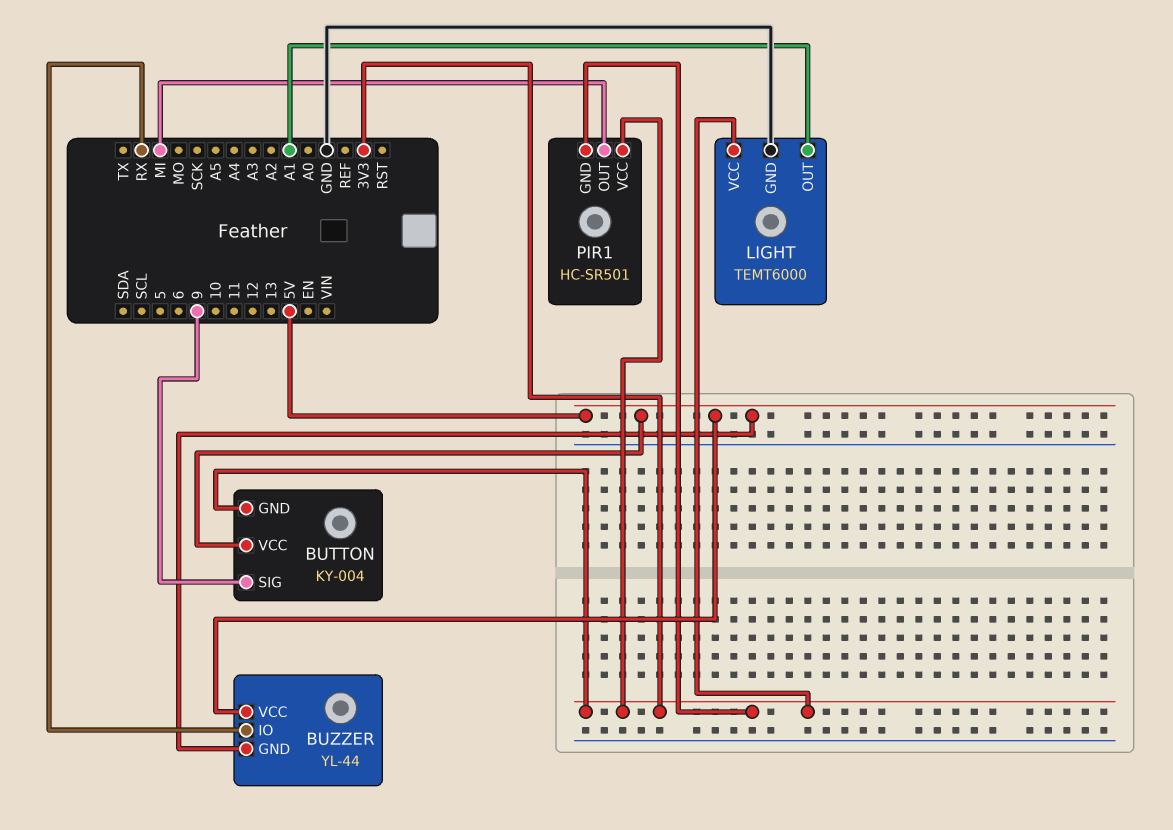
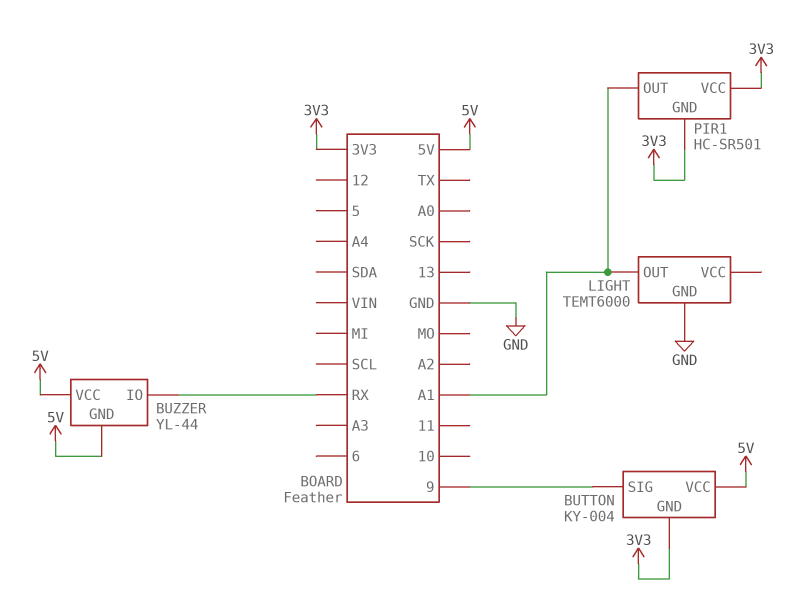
LIGHT pin VCC: 3V3 -> none
PIR1 pin OUT: MI -> A1

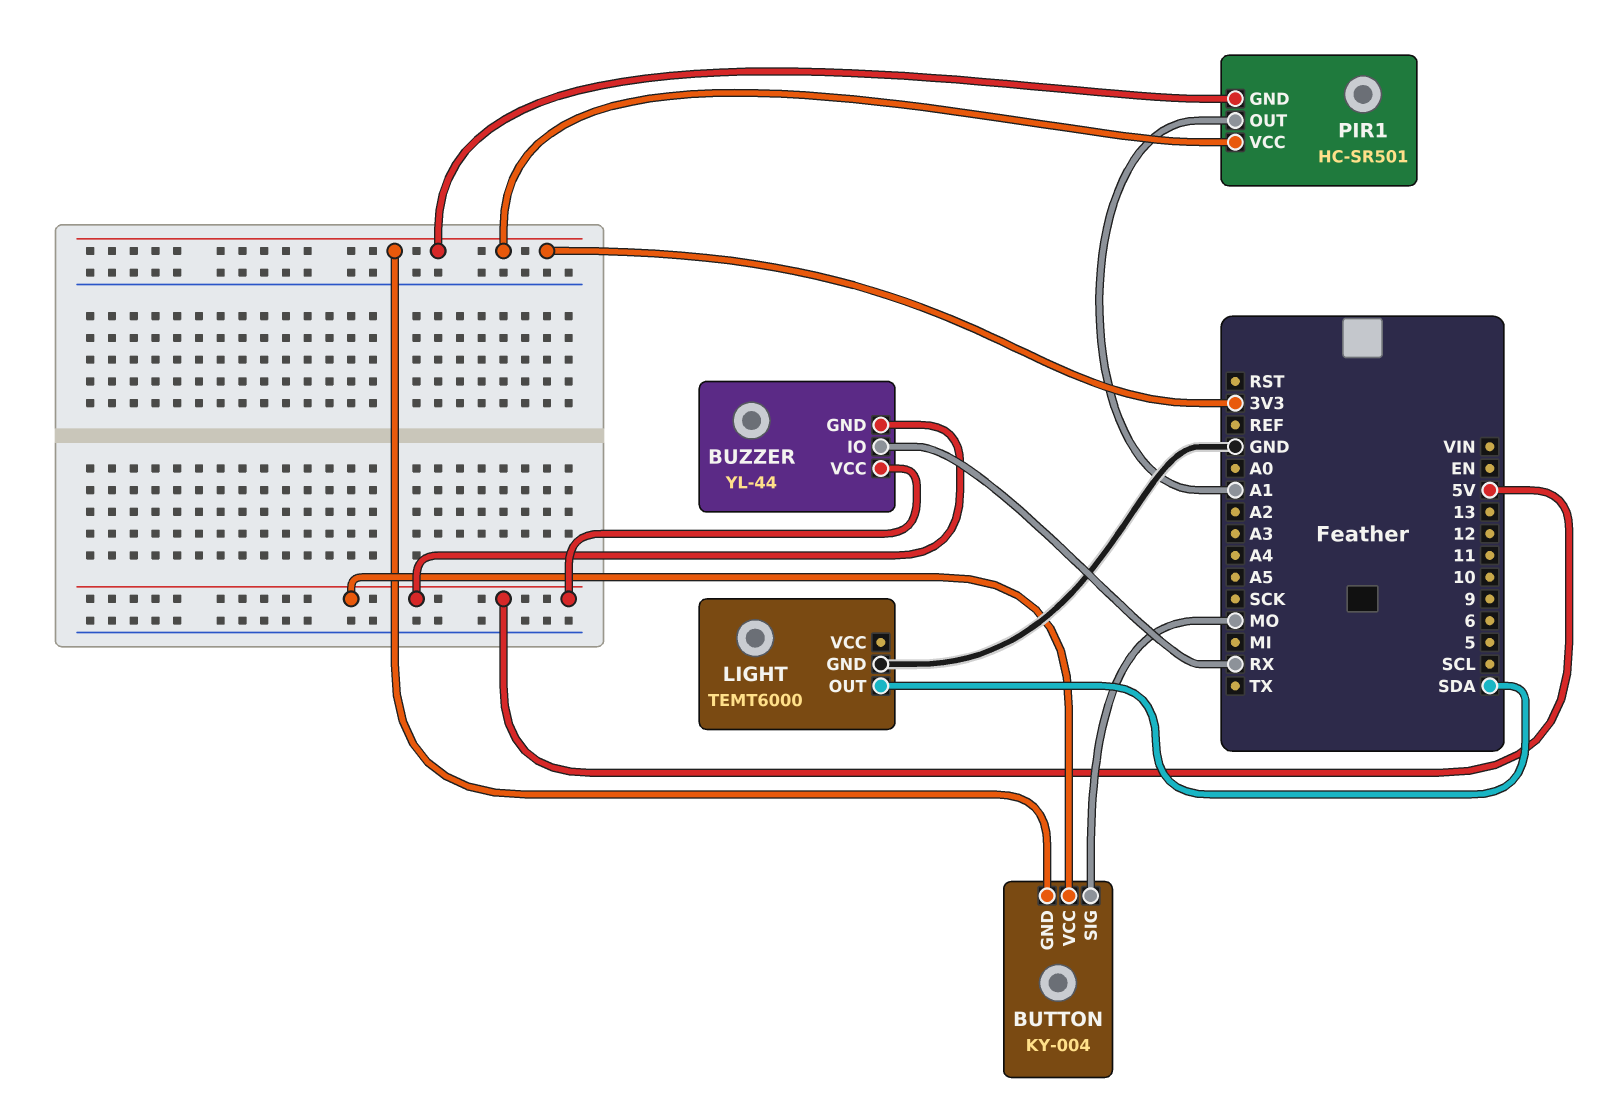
BUTTON pin SIG: 9 -> MO
LIGHT pin OUT: A1 -> SDA

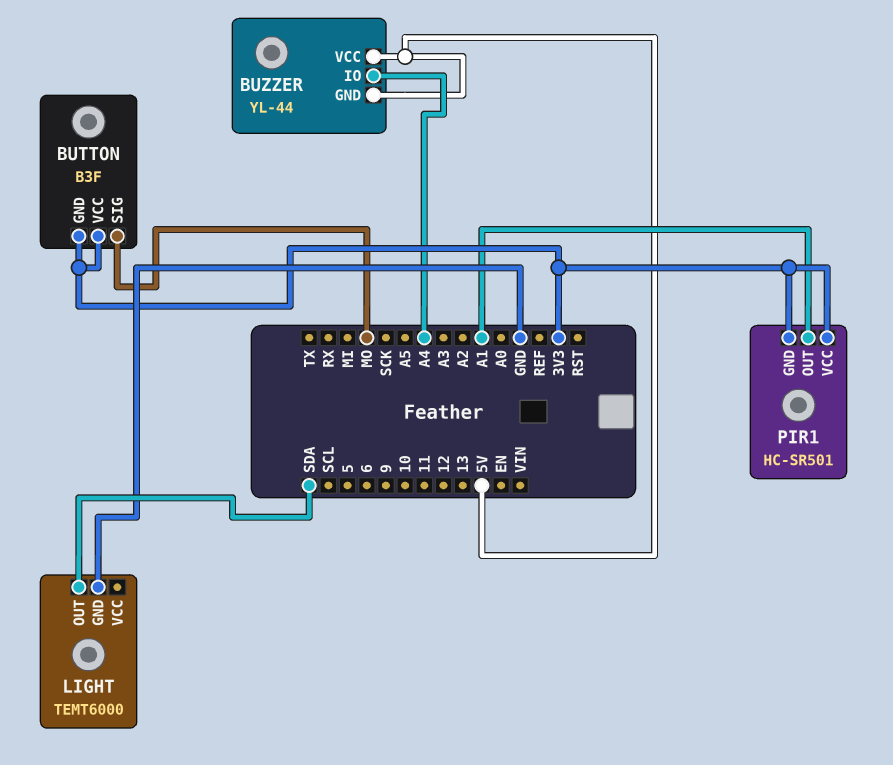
BUTTON: KY-004 -> B3F
BUTTON pin VCC: 5V -> 3V3
BUZZER pin IO: RX -> A4

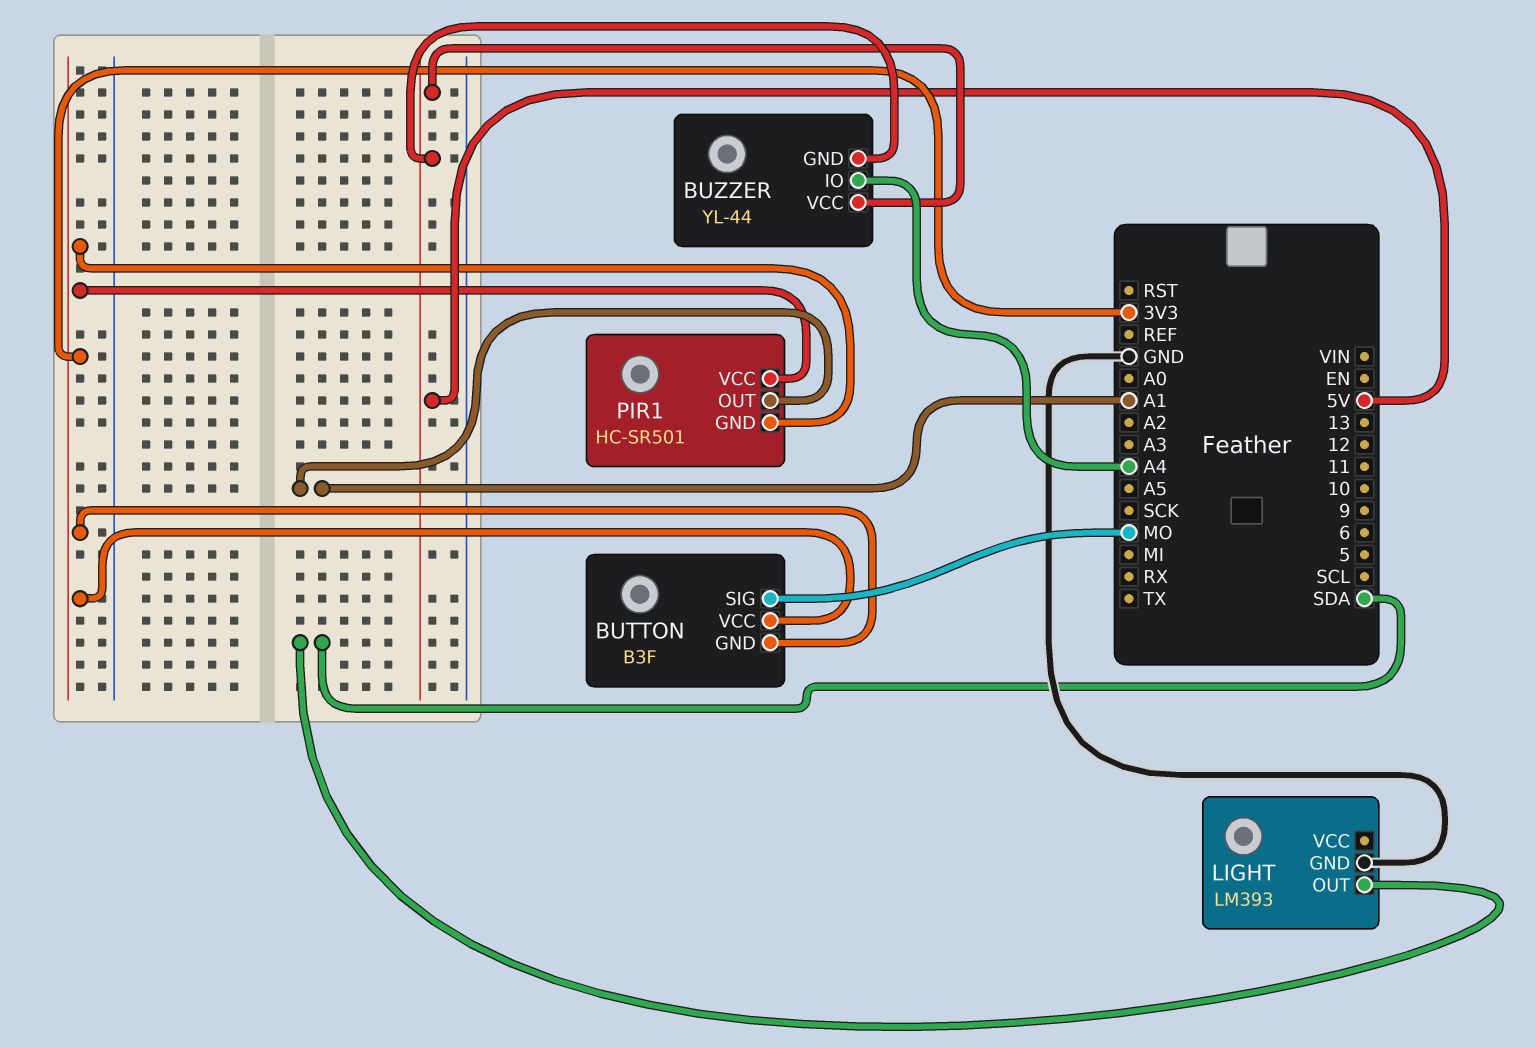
LIGHT: TEMT6000 -> LM393

